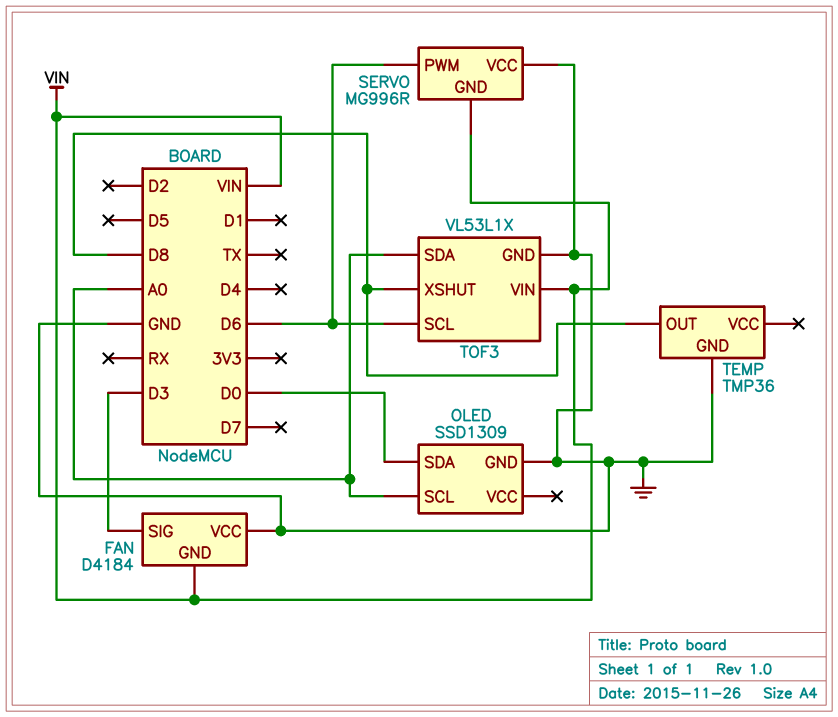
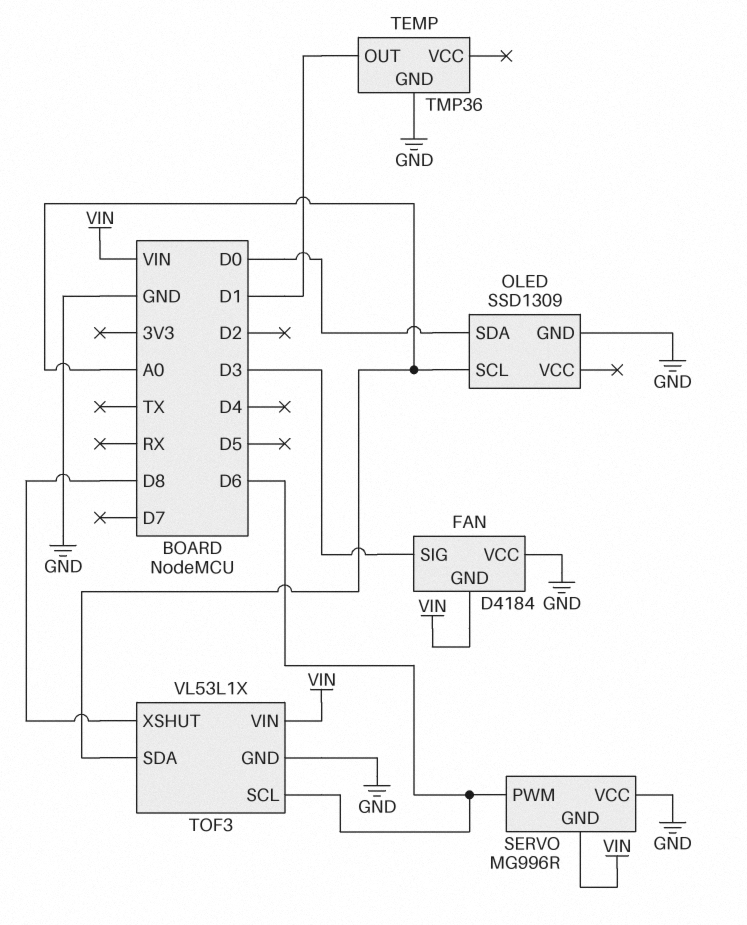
TEMP pin OUT: D8 -> D1

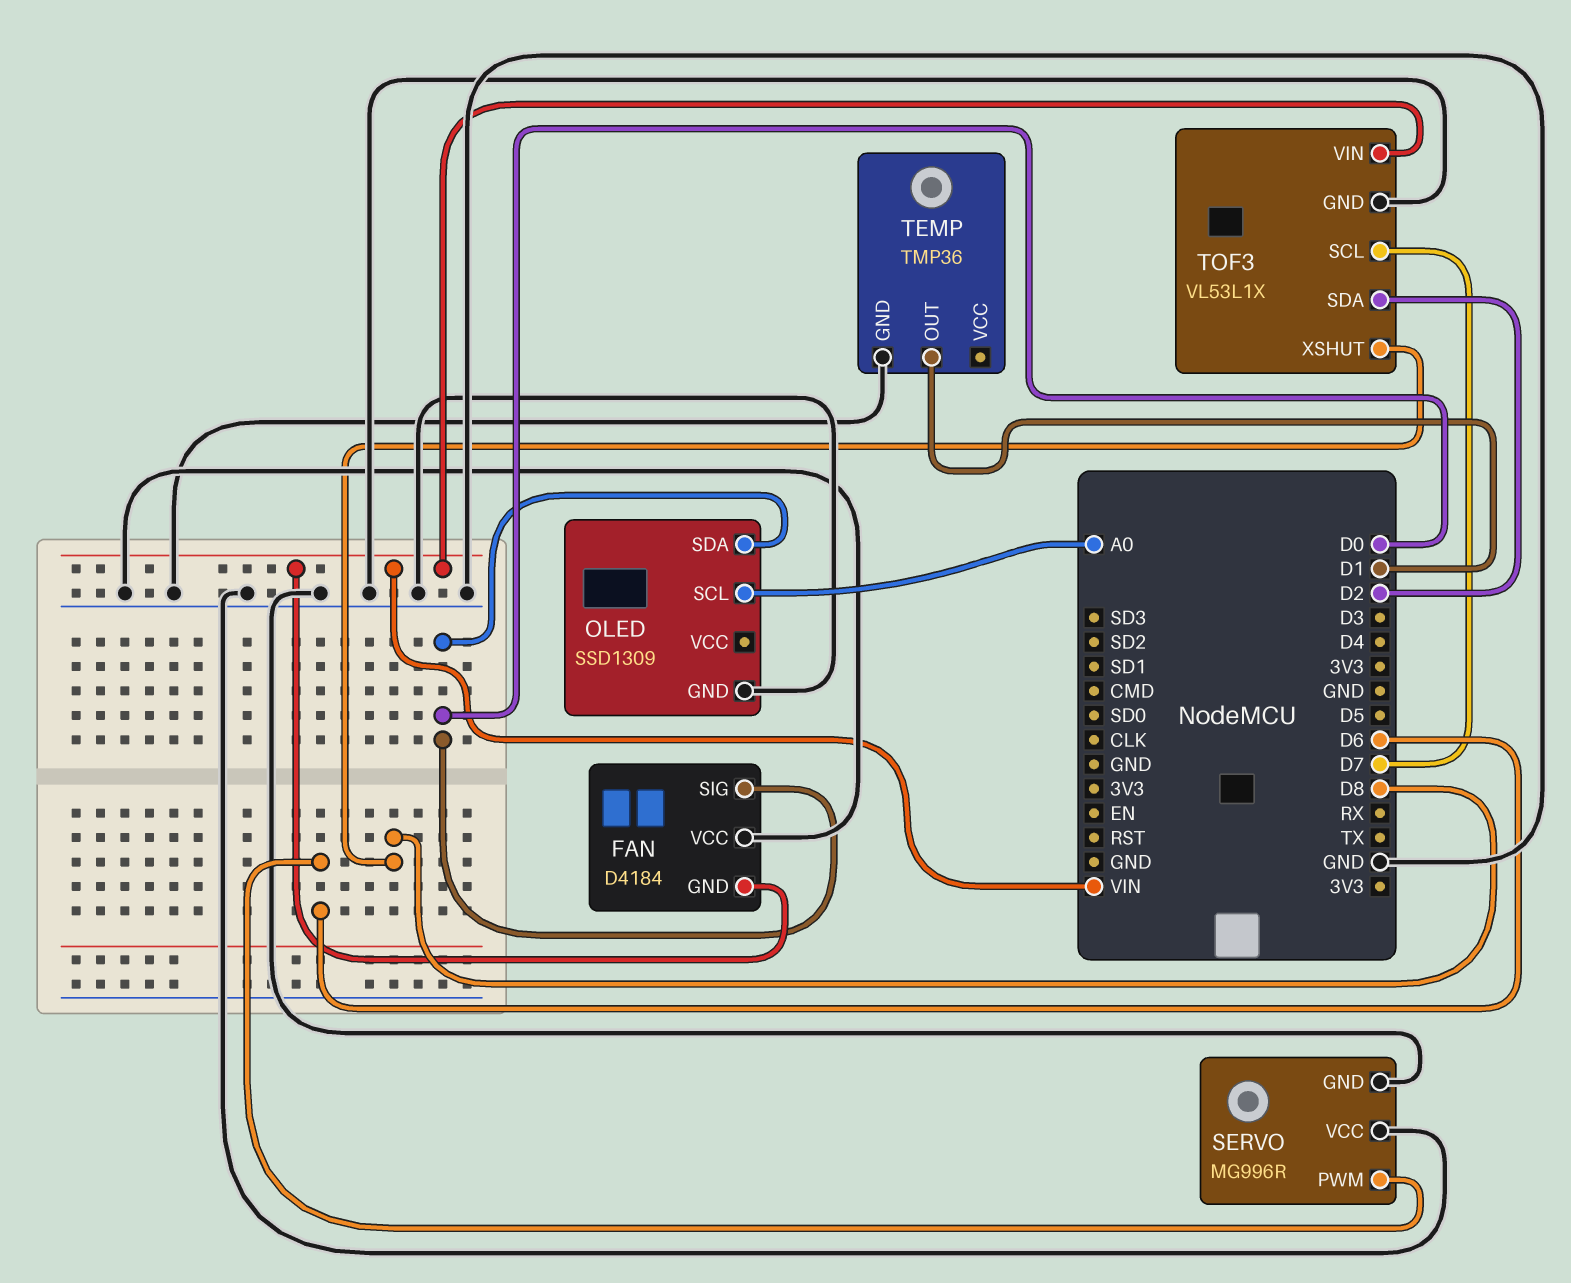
FAN pin SIG: D3 -> D0
SERVO pin GND: VIN -> GND
TOF3 pin SCL: D6 -> D7
TOF3 pin SDA: A0 -> D2

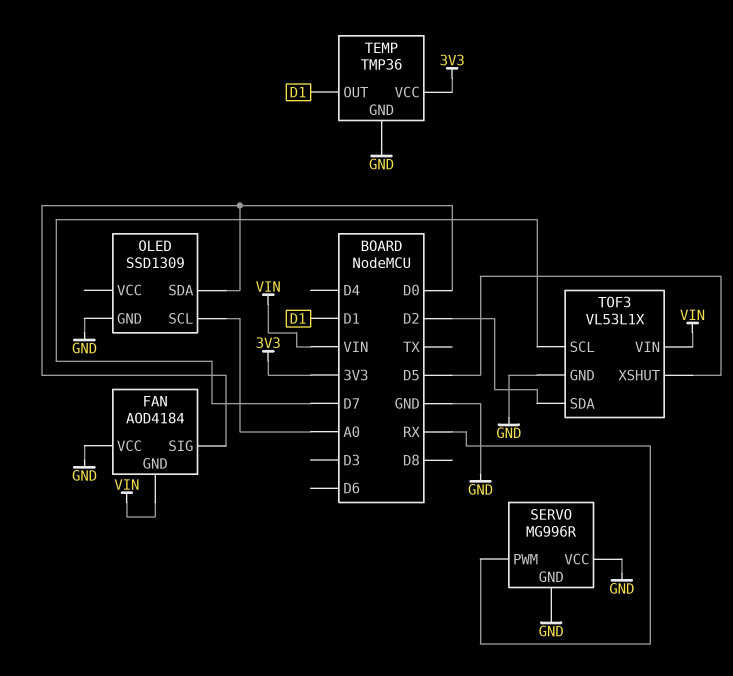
FAN: D4184 -> AOD4184
SERVO pin PWM: D6 -> RX
TEMP pin VCC: none -> 3V3
TOF3 pin XSHUT: D8 -> D5

